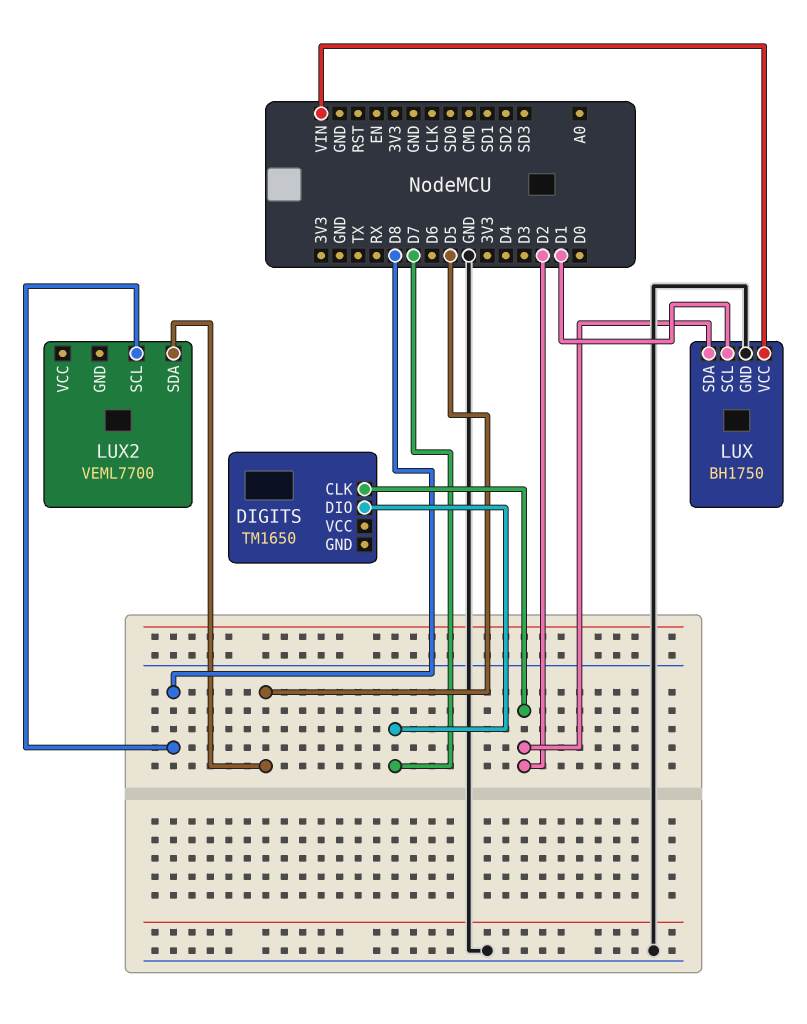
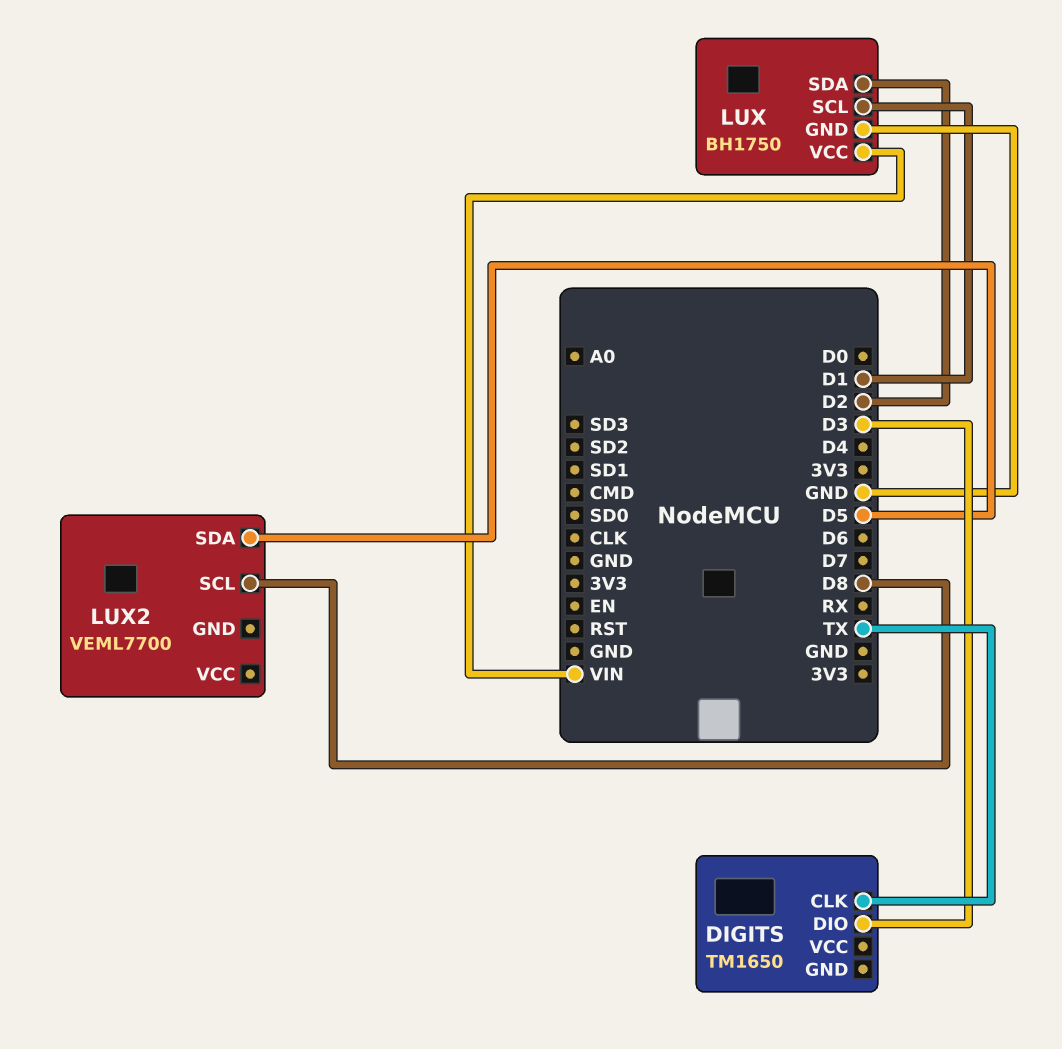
DIGITS pin CLK: D2 -> TX
DIGITS pin DIO: D7 -> D3

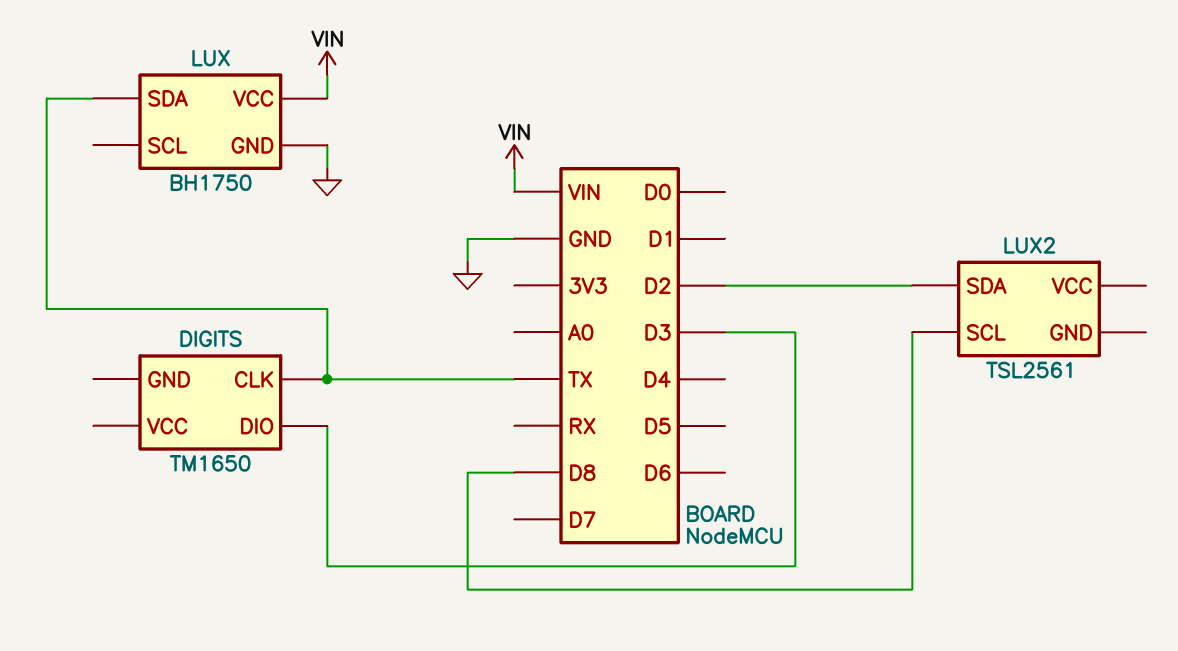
LUX pin SCL: D1 -> none
LUX pin SDA: D2 -> TX
LUX2: VEML7700 -> TSL2561
LUX2 pin SDA: D5 -> D2

